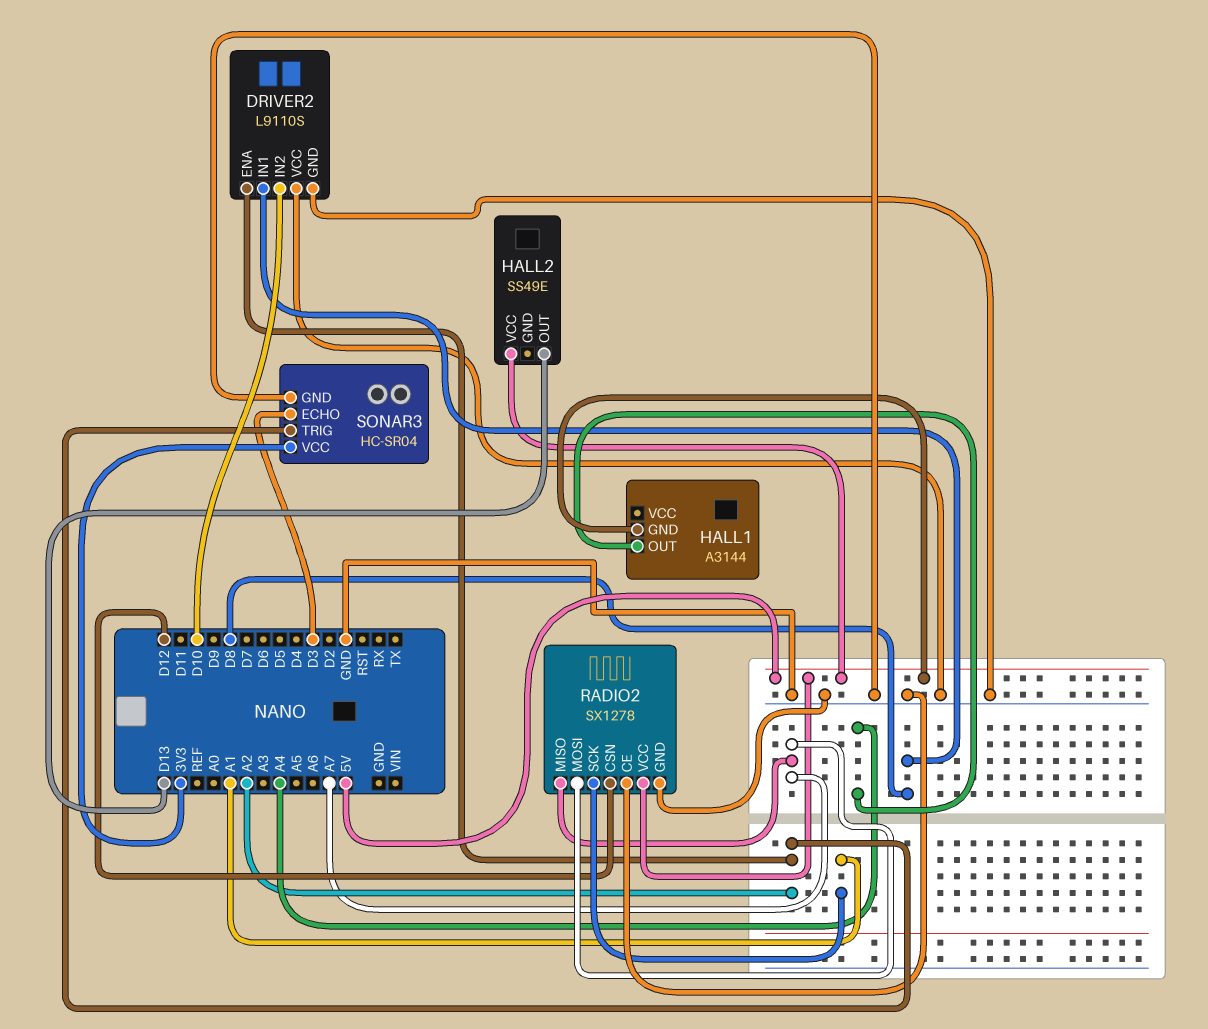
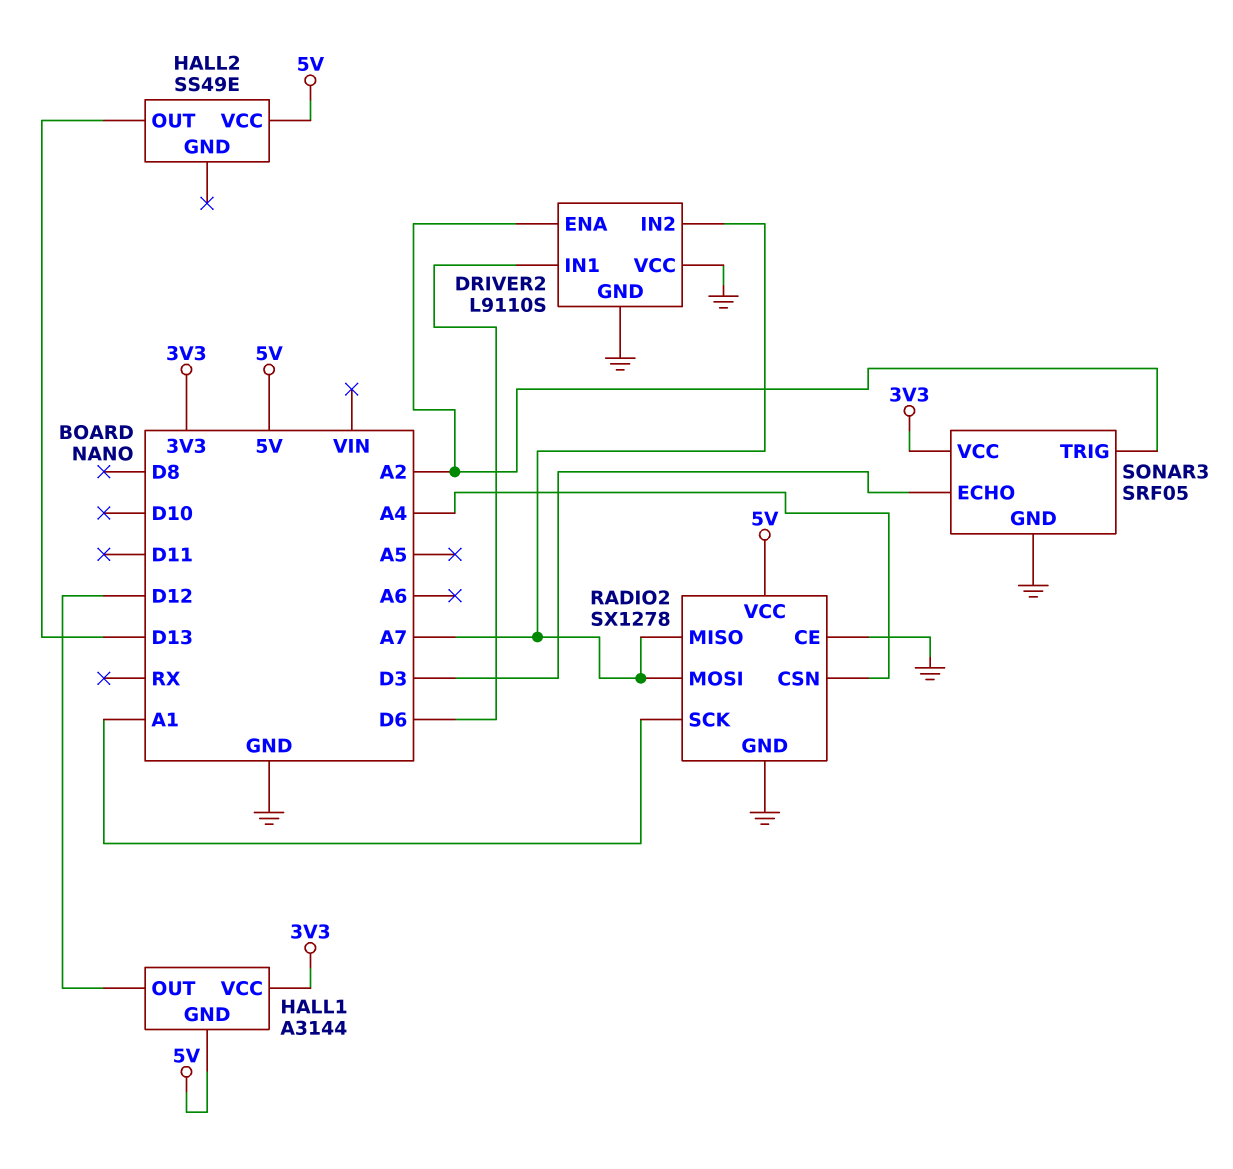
DRIVER2 pin IN1: D8 -> D6
DRIVER2 pin IN2: D10 -> A7
HALL1 pin OUT: A4 -> D12
HALL1 pin VCC: none -> 3V3
RADIO2 pin CSN: D12 -> A4
SONAR3: HC-SR04 -> SRF05

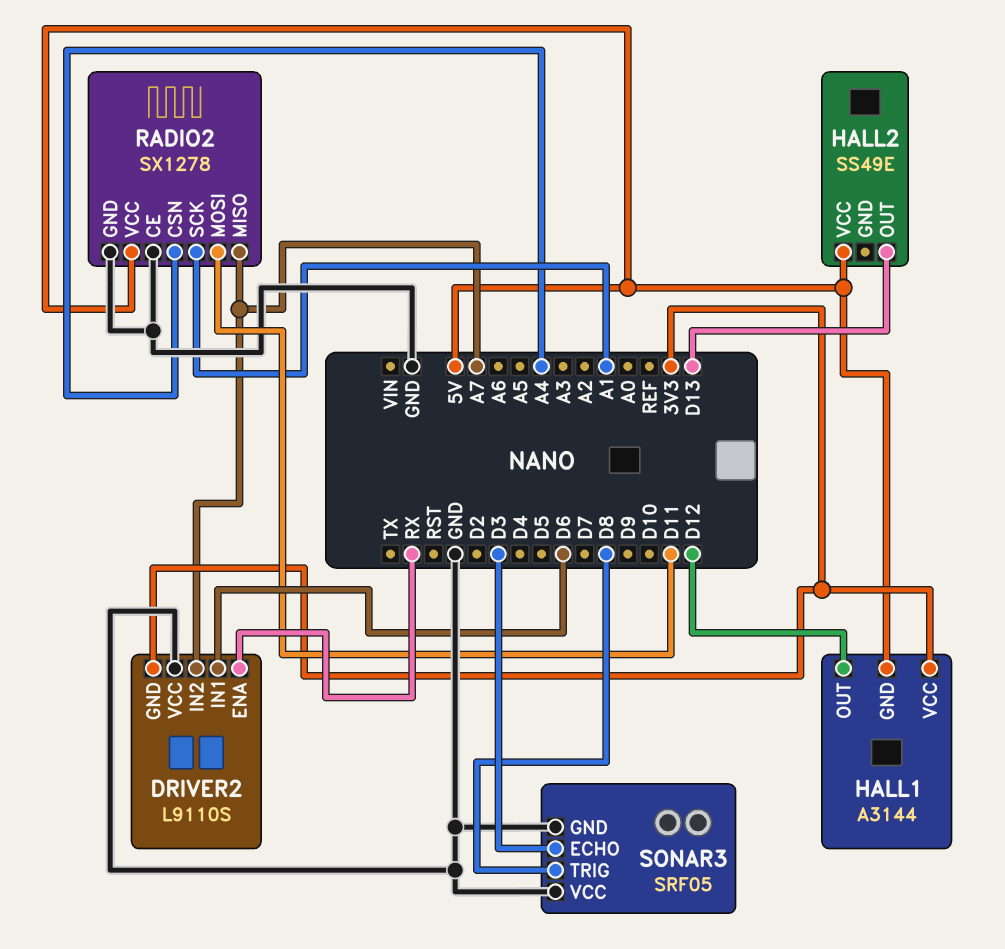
DRIVER2 pin ENA: A2 -> RX
DRIVER2 pin GND: GND -> 3V3
RADIO2 pin MOSI: A7 -> D11
SONAR3 pin TRIG: A2 -> D8
SONAR3 pin VCC: 3V3 -> GND

